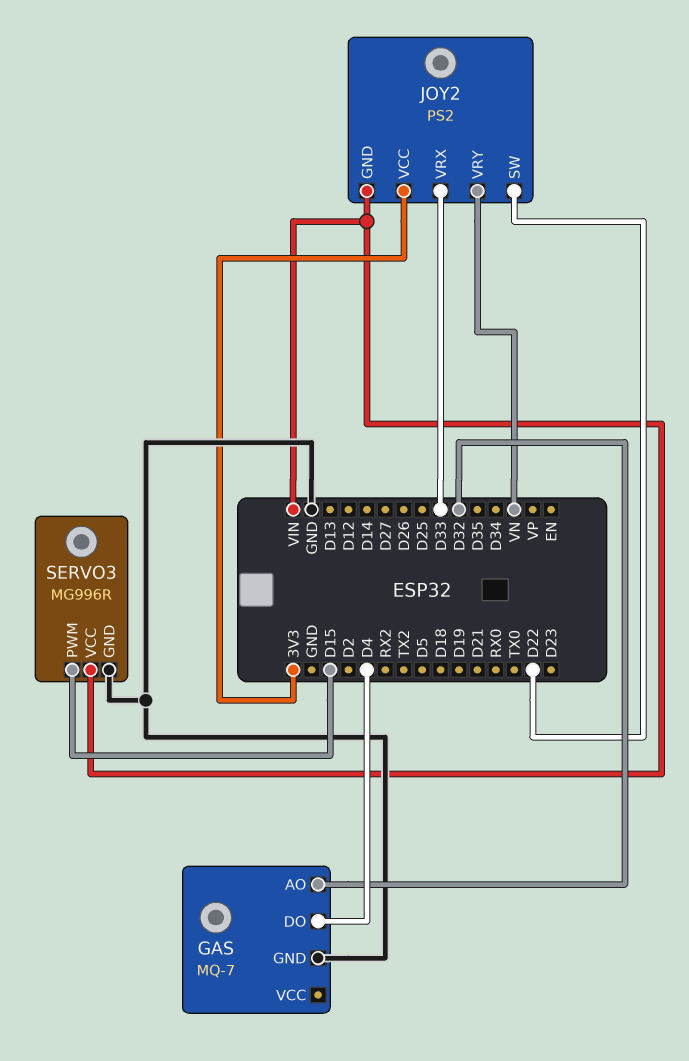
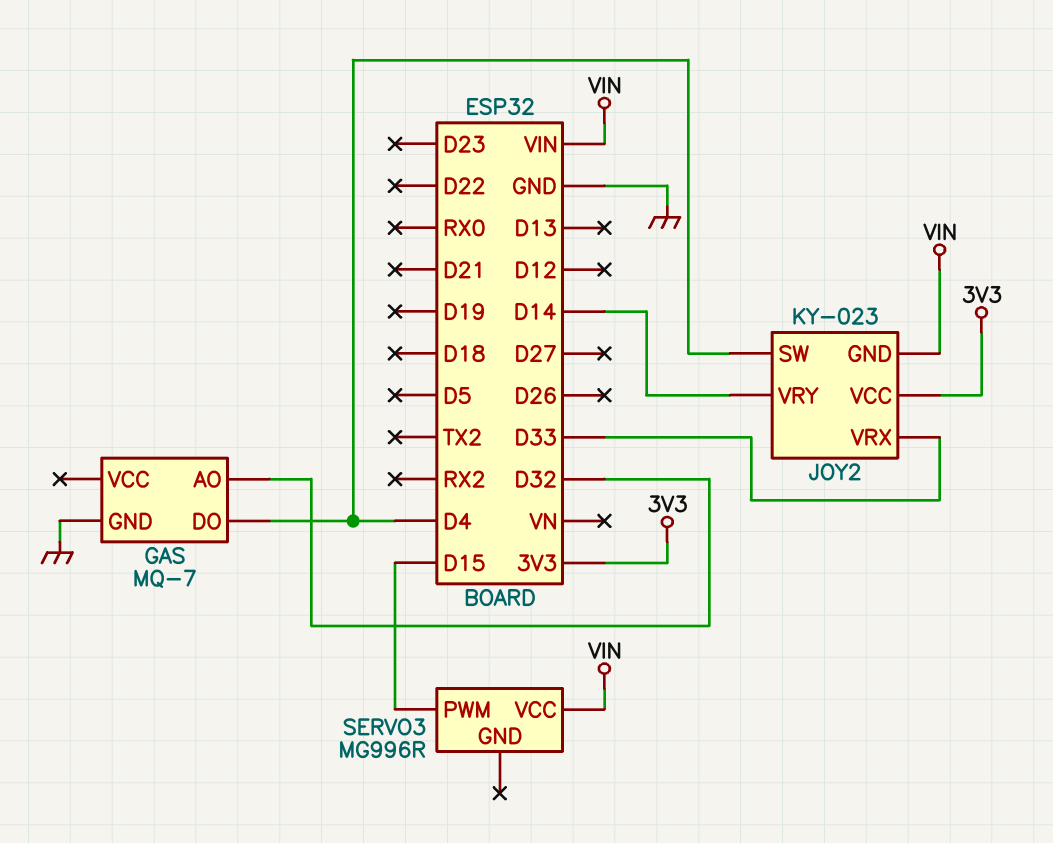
JOY2: PS2 -> KY-023
JOY2 pin SW: D22 -> D4
JOY2 pin VRY: VN -> D14
SERVO3 pin GND: GND -> none

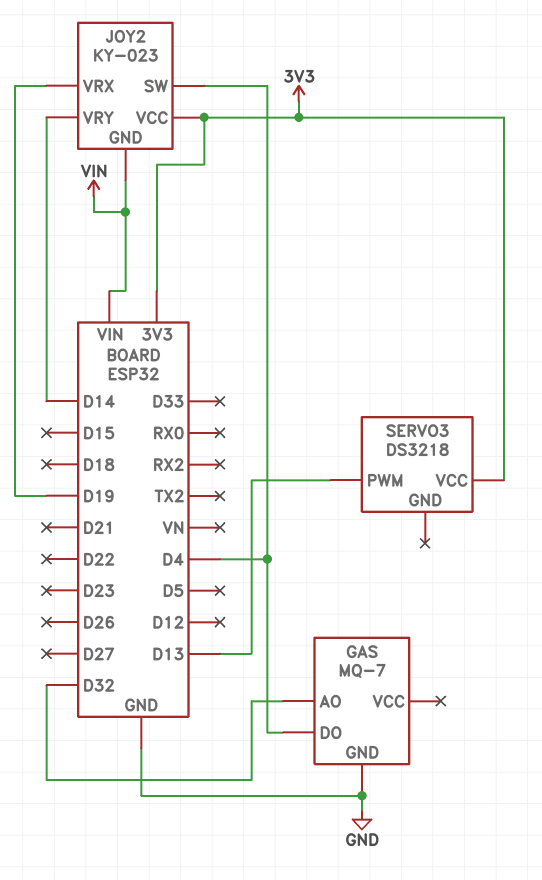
JOY2 pin VRX: D33 -> D19
SERVO3: MG996R -> DS3218
SERVO3 pin PWM: D15 -> D13
SERVO3 pin VCC: VIN -> 3V3

